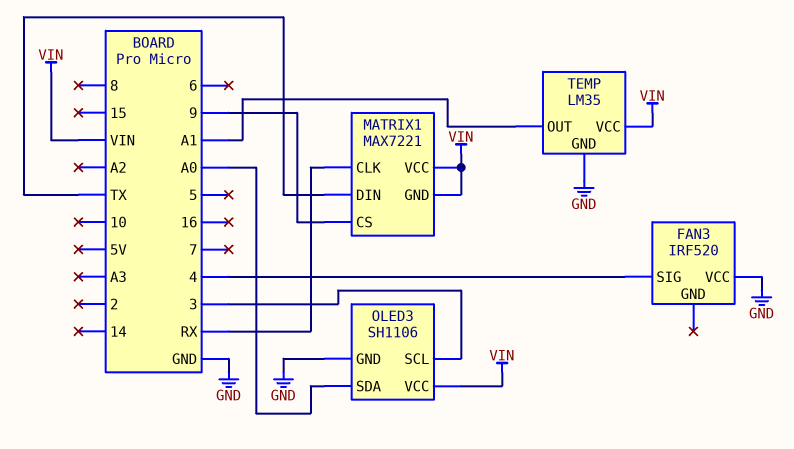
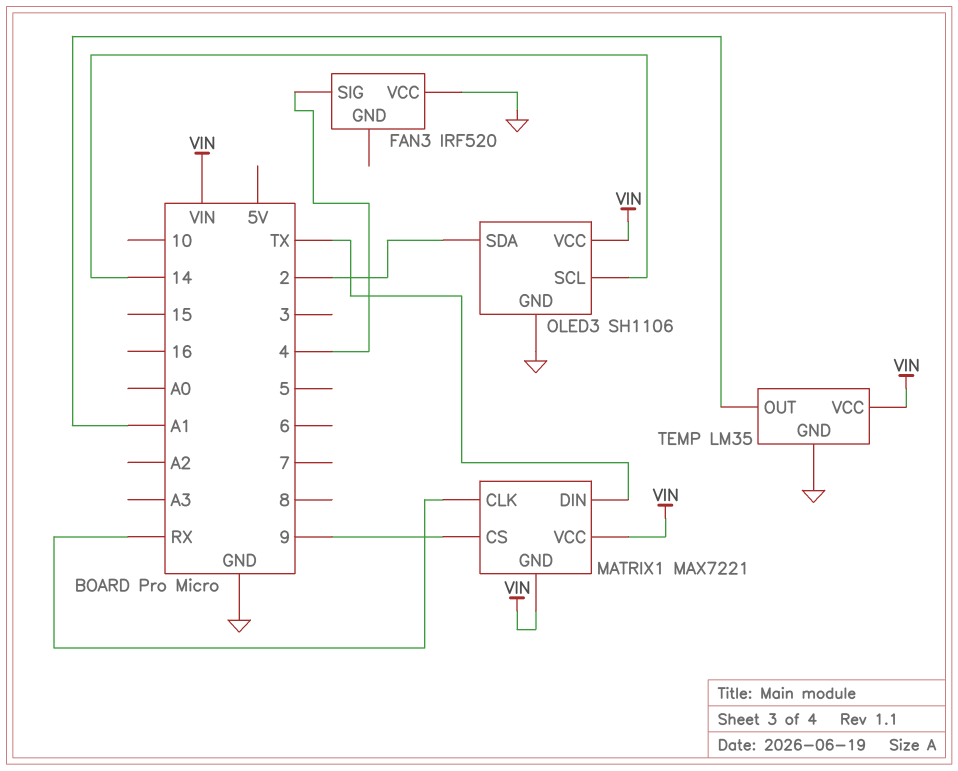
OLED3 pin SCL: 3 -> 14
OLED3 pin SDA: A0 -> 2

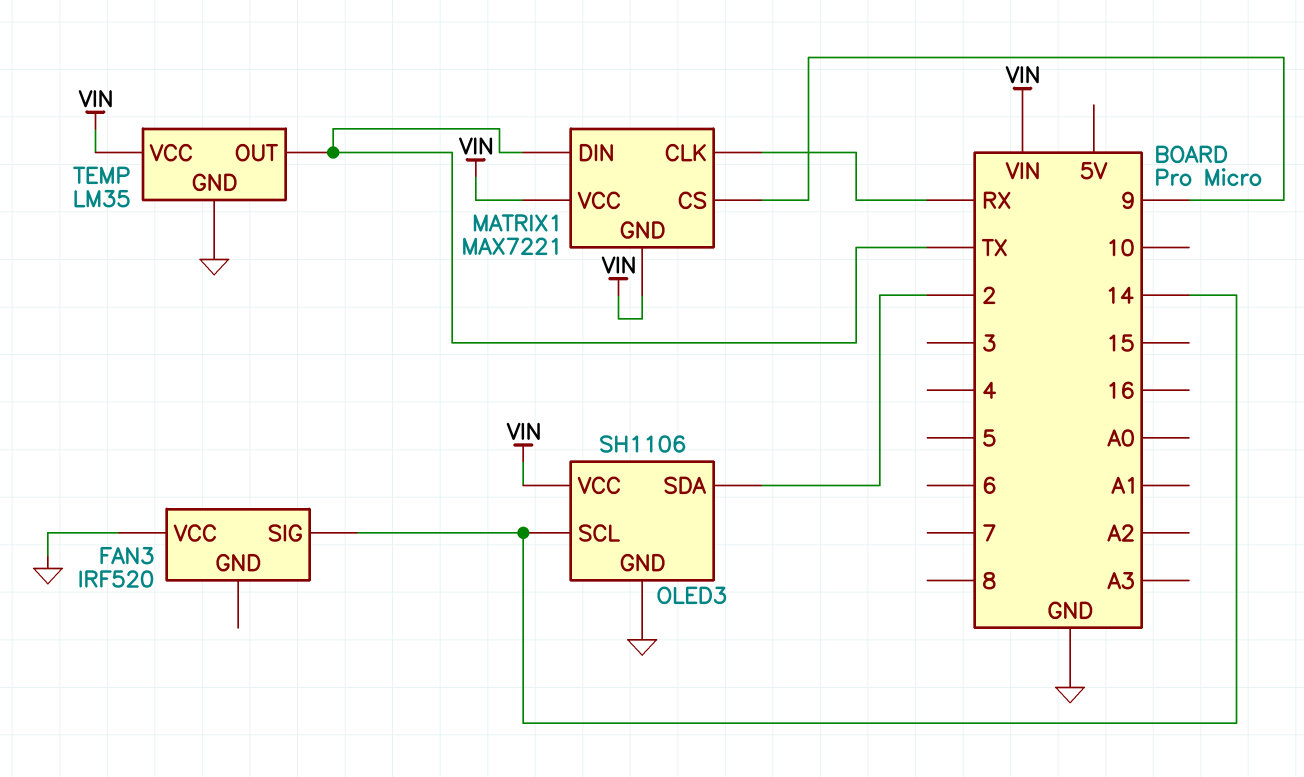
FAN3 pin SIG: 4 -> 14
TEMP pin OUT: A1 -> TX

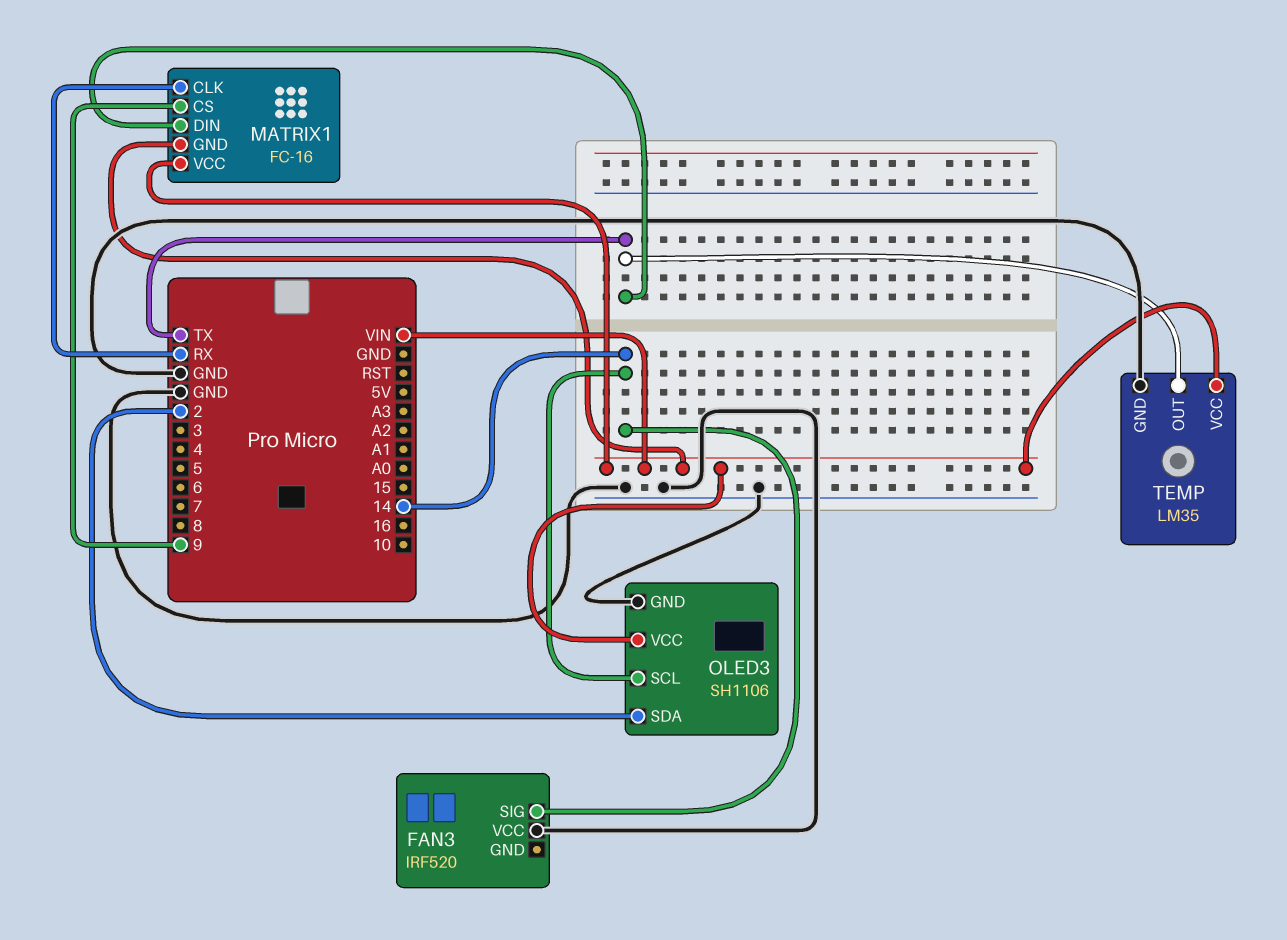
MATRIX1: MAX7221 -> FC-16

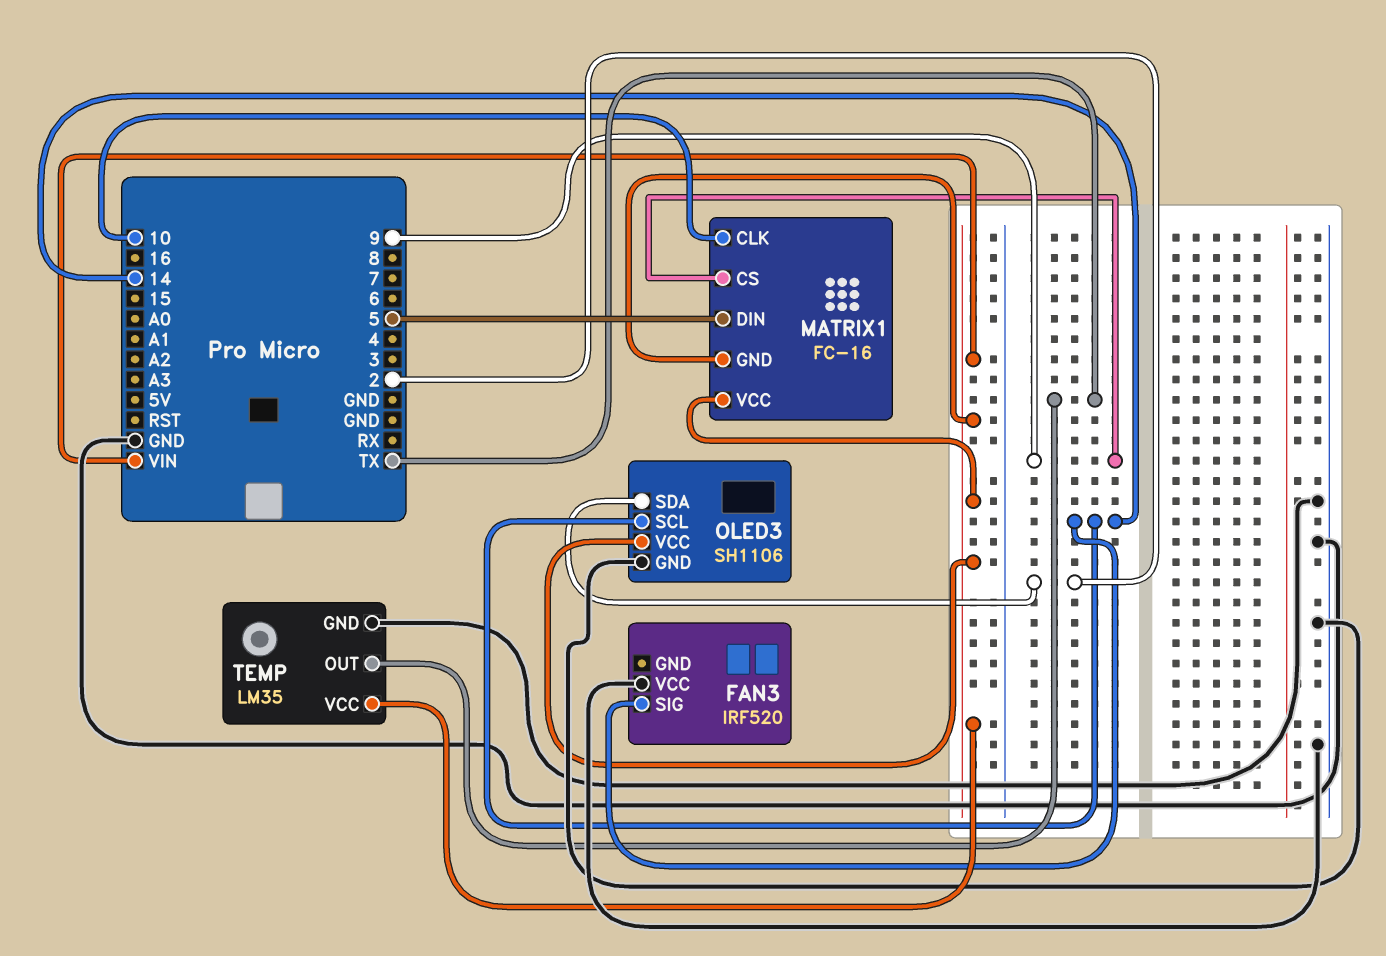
MATRIX1 pin CLK: RX -> 10
MATRIX1 pin DIN: TX -> 5

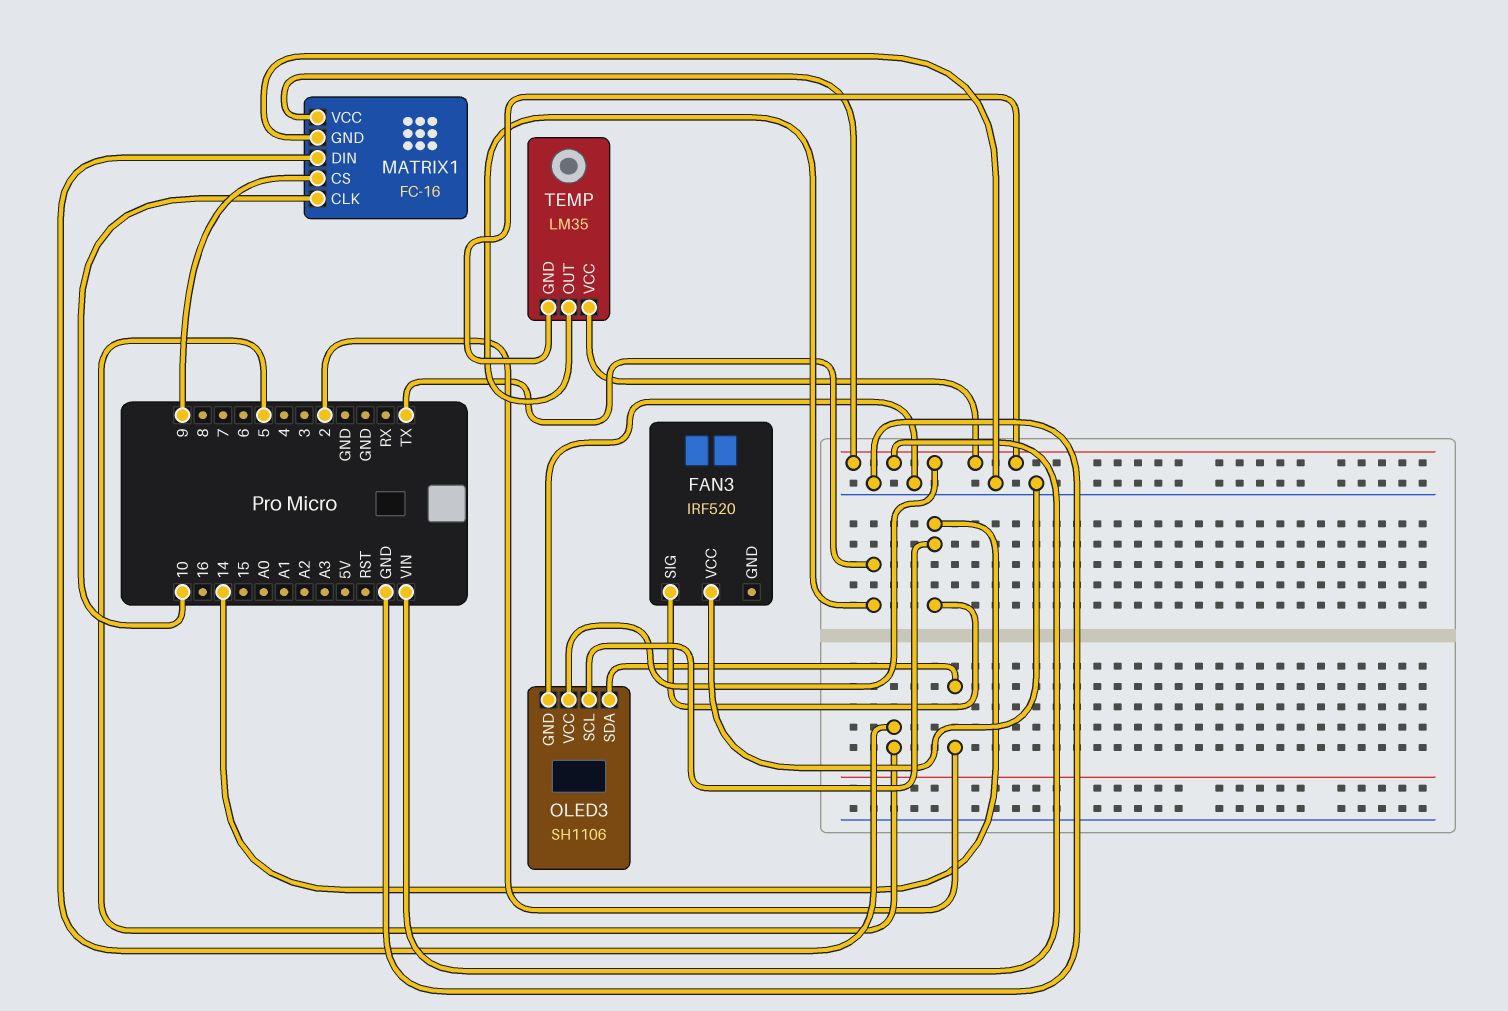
MATRIX1 pin GND: VIN -> GND
TEMP pin GND: GND -> VIN

